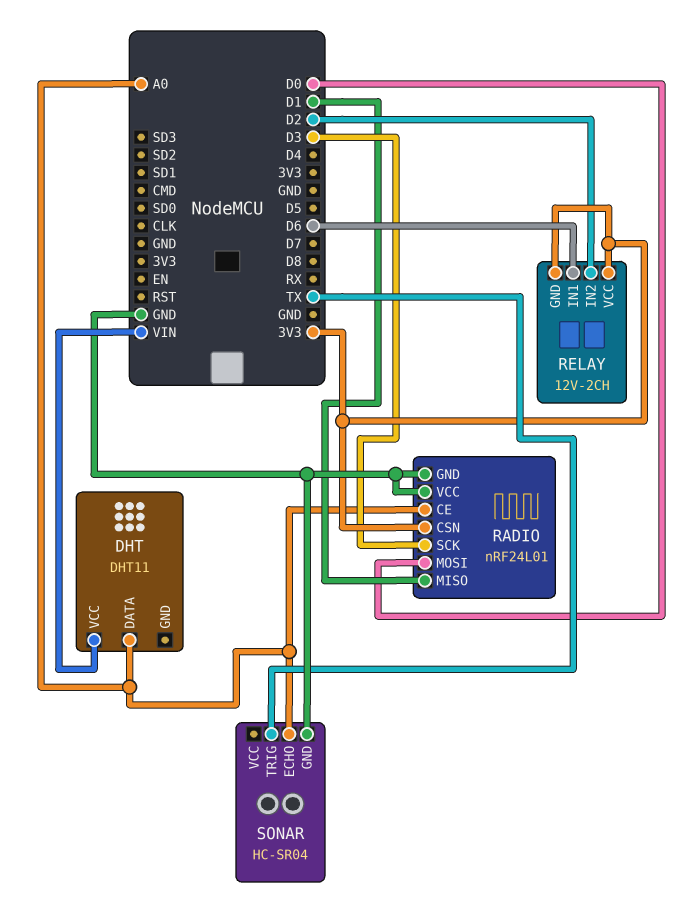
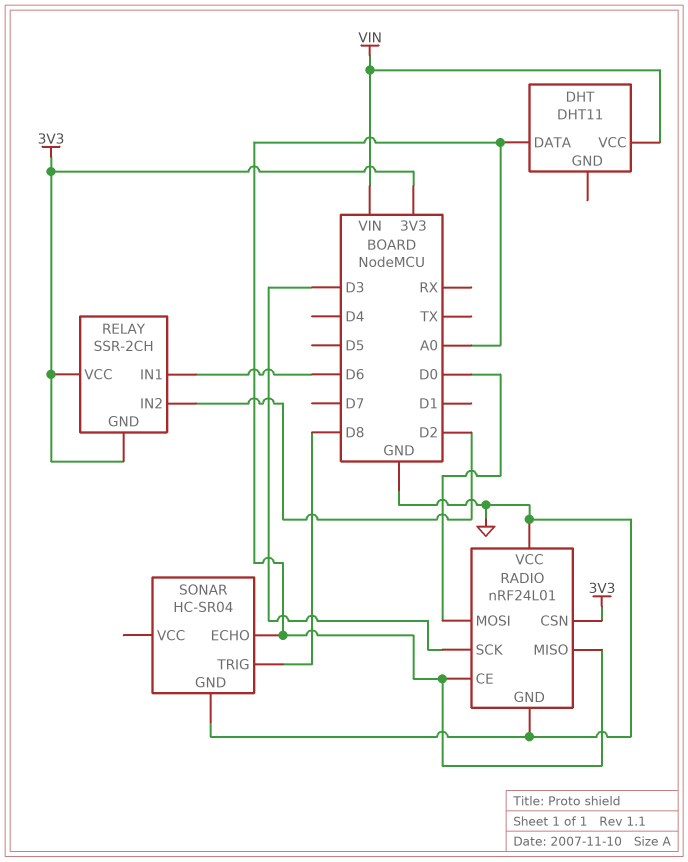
RADIO pin MISO: D1 -> A0
RELAY: 12V-2CH -> SSR-2CH
SONAR pin TRIG: TX -> D8

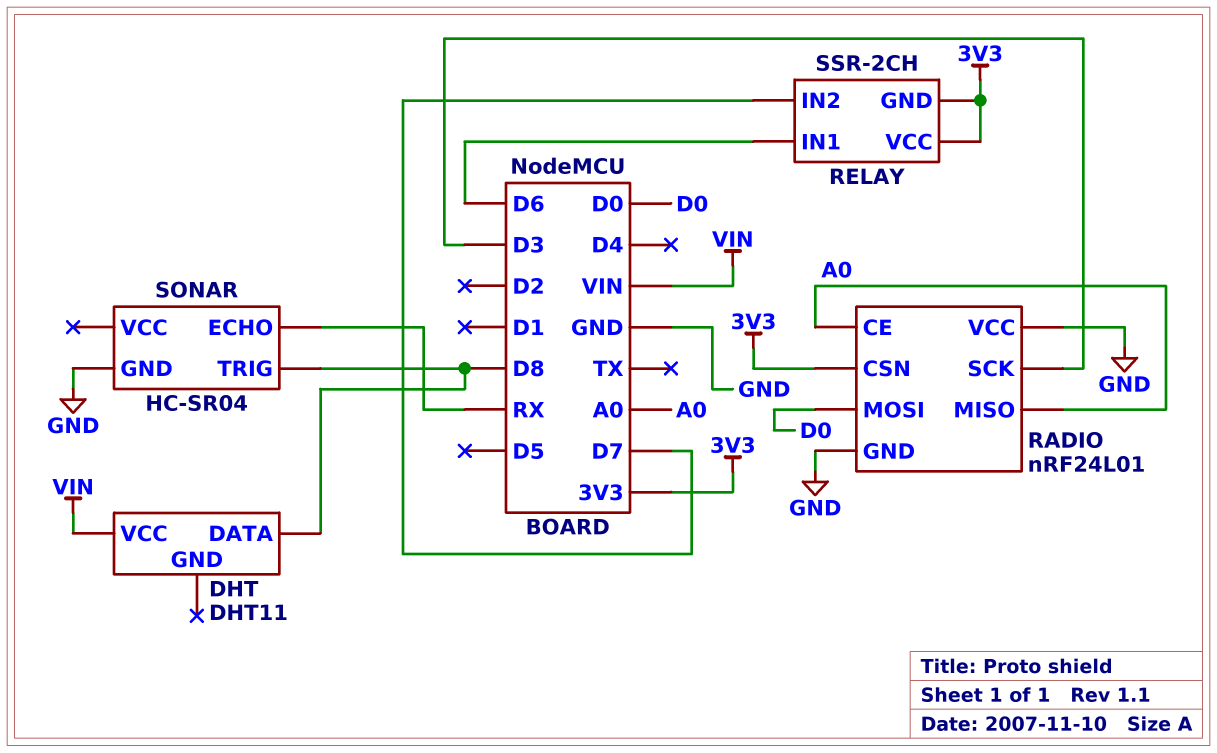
DHT pin DATA: A0 -> D8
RELAY pin IN2: D2 -> D7
SONAR pin ECHO: A0 -> RX

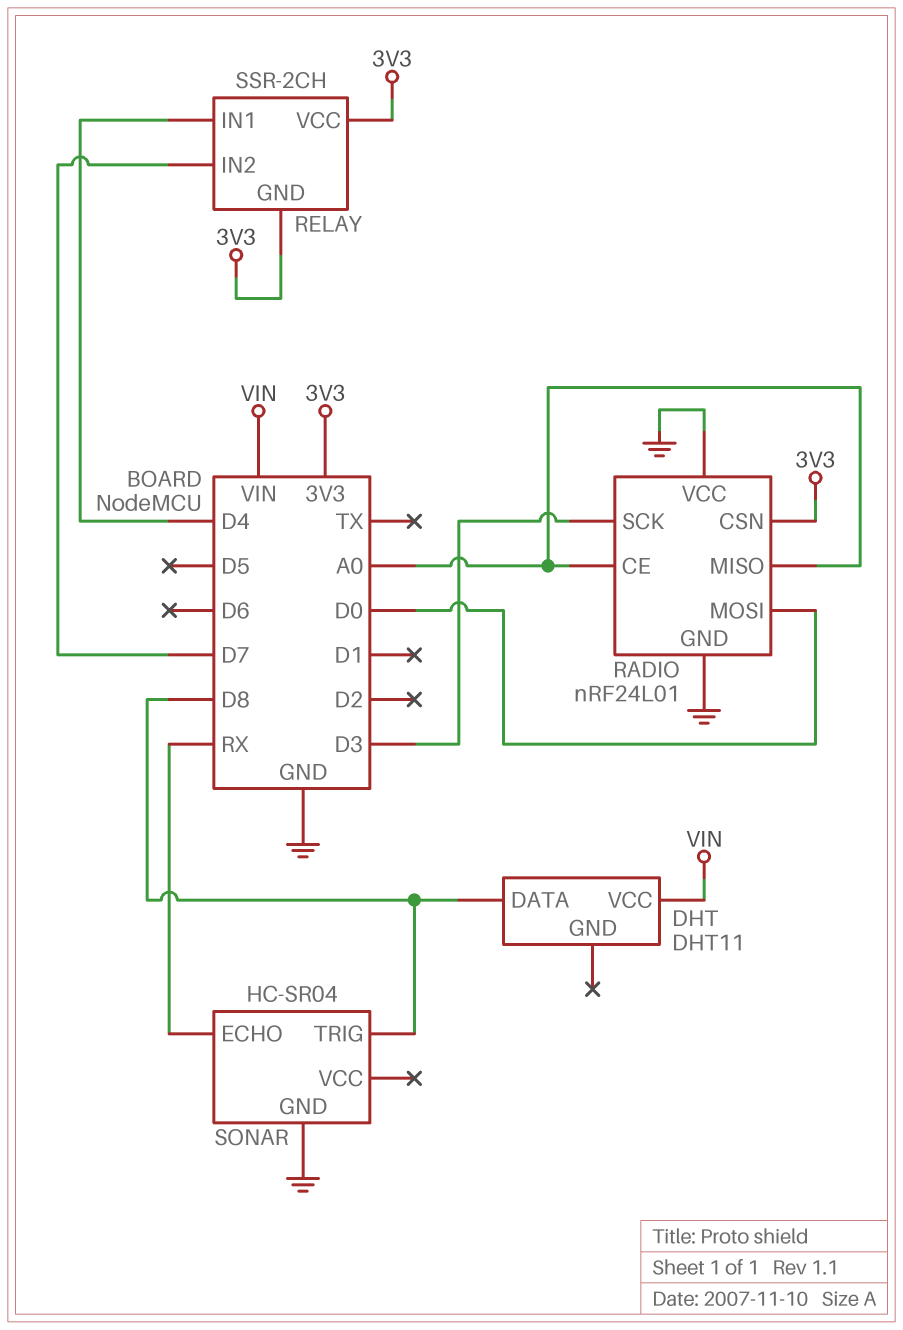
RELAY pin IN1: D6 -> D4

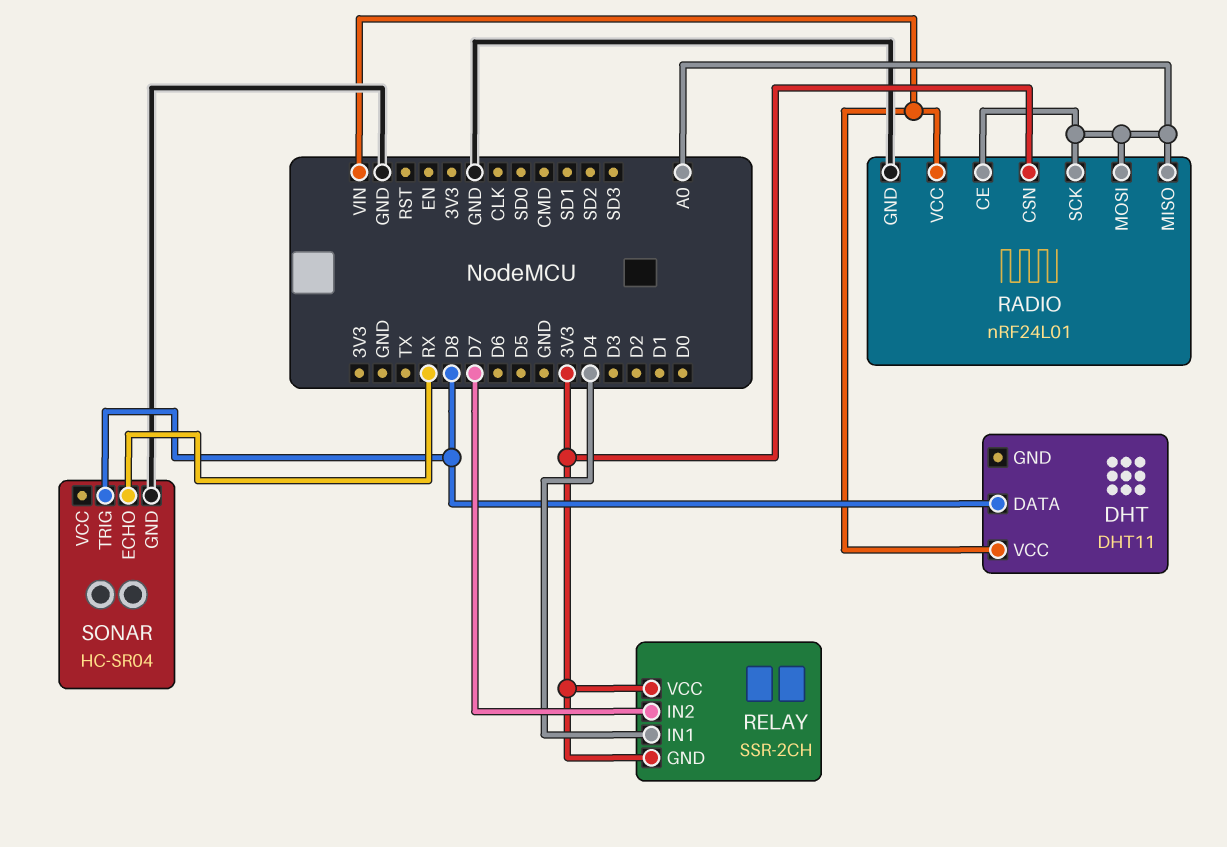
RADIO pin MOSI: D0 -> A0
RADIO pin SCK: D3 -> A0
RADIO pin VCC: GND -> VIN

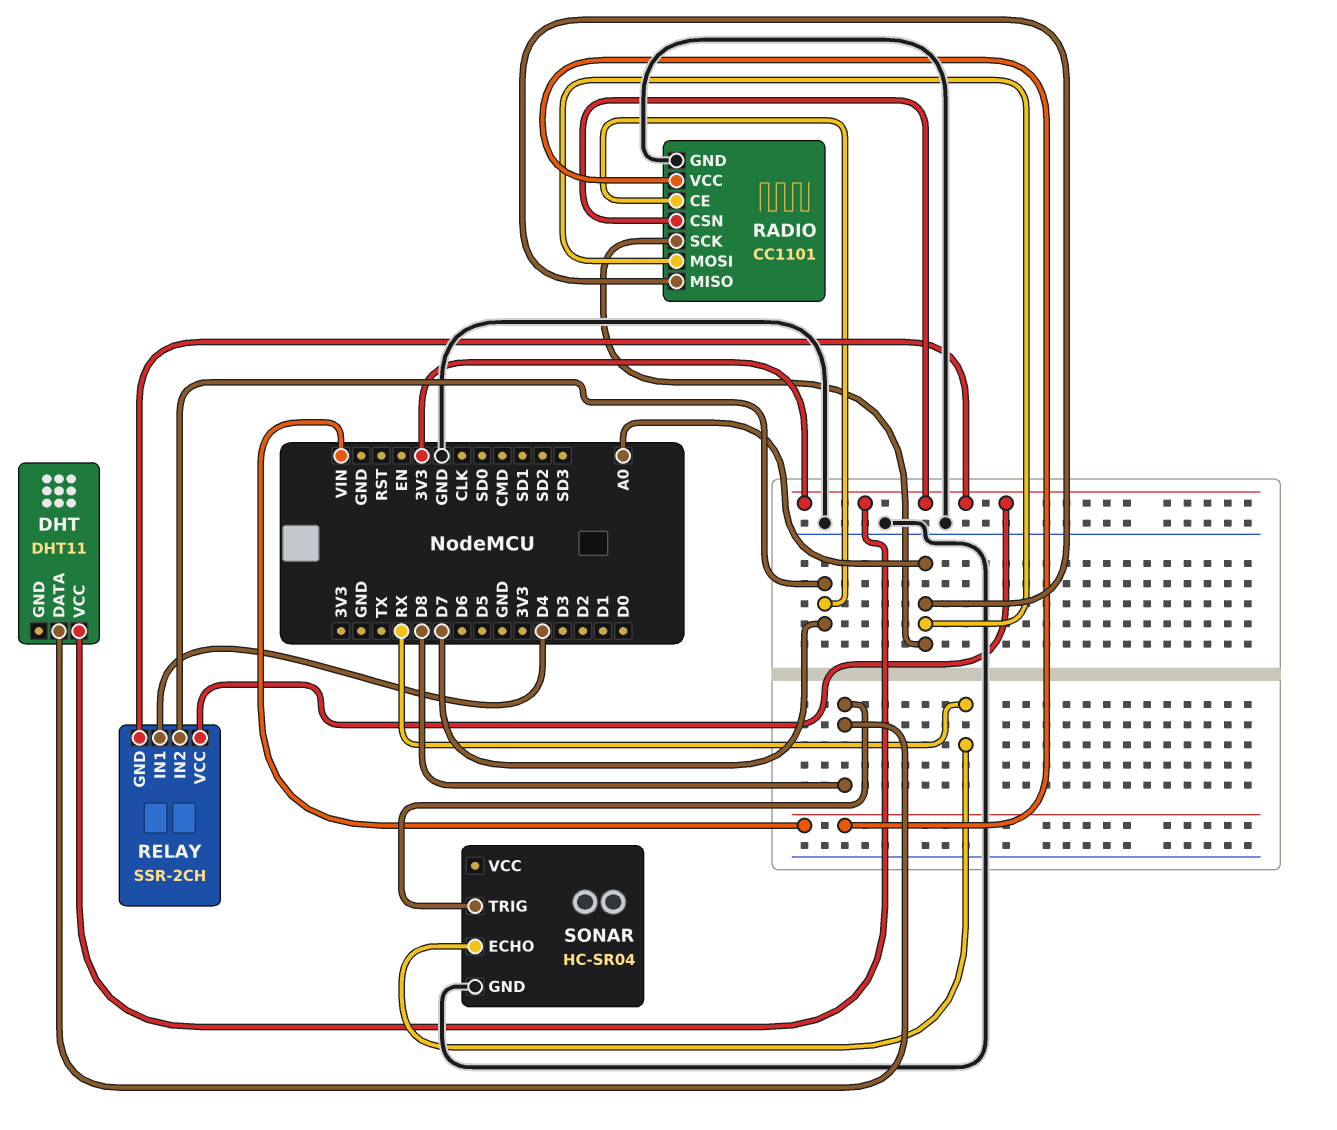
DHT pin VCC: VIN -> 3V3
RADIO: nRF24L01 -> CC1101
RADIO pin CE: A0 -> D7

